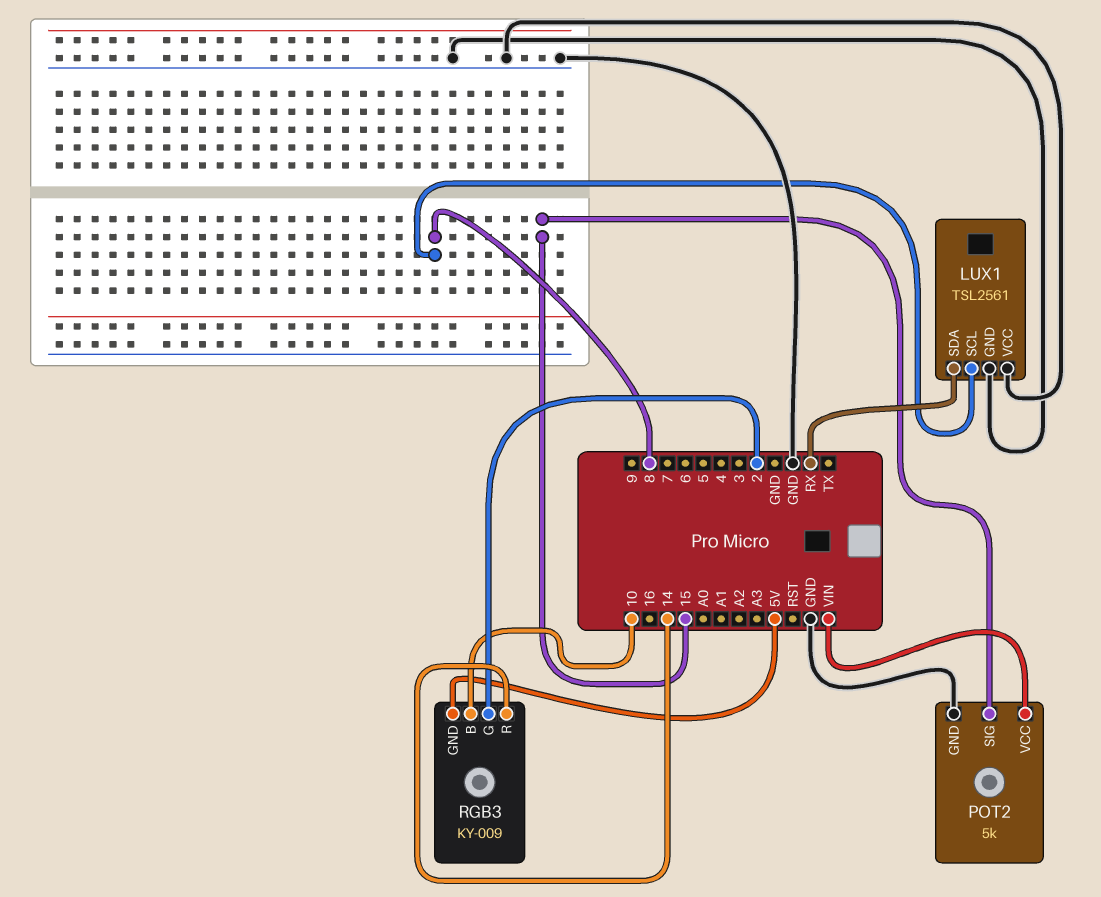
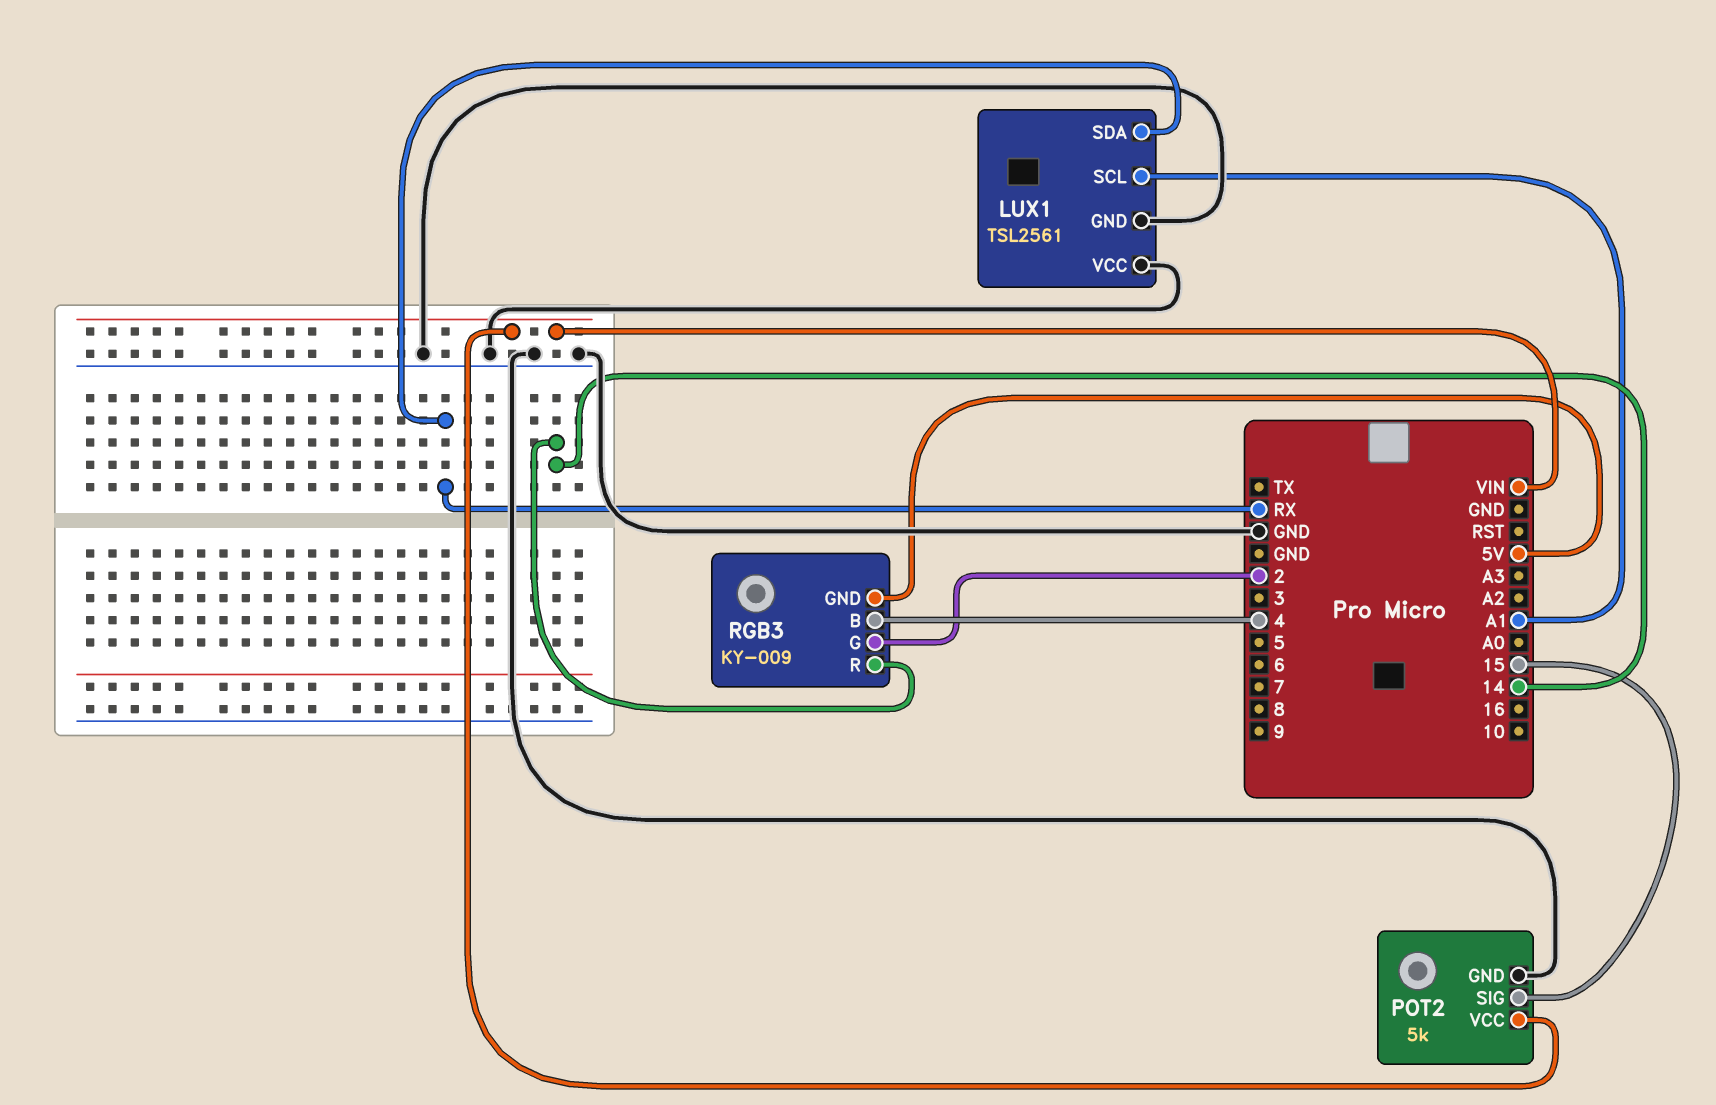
LUX1 pin SCL: 8 -> A1
RGB3 pin B: 10 -> 4

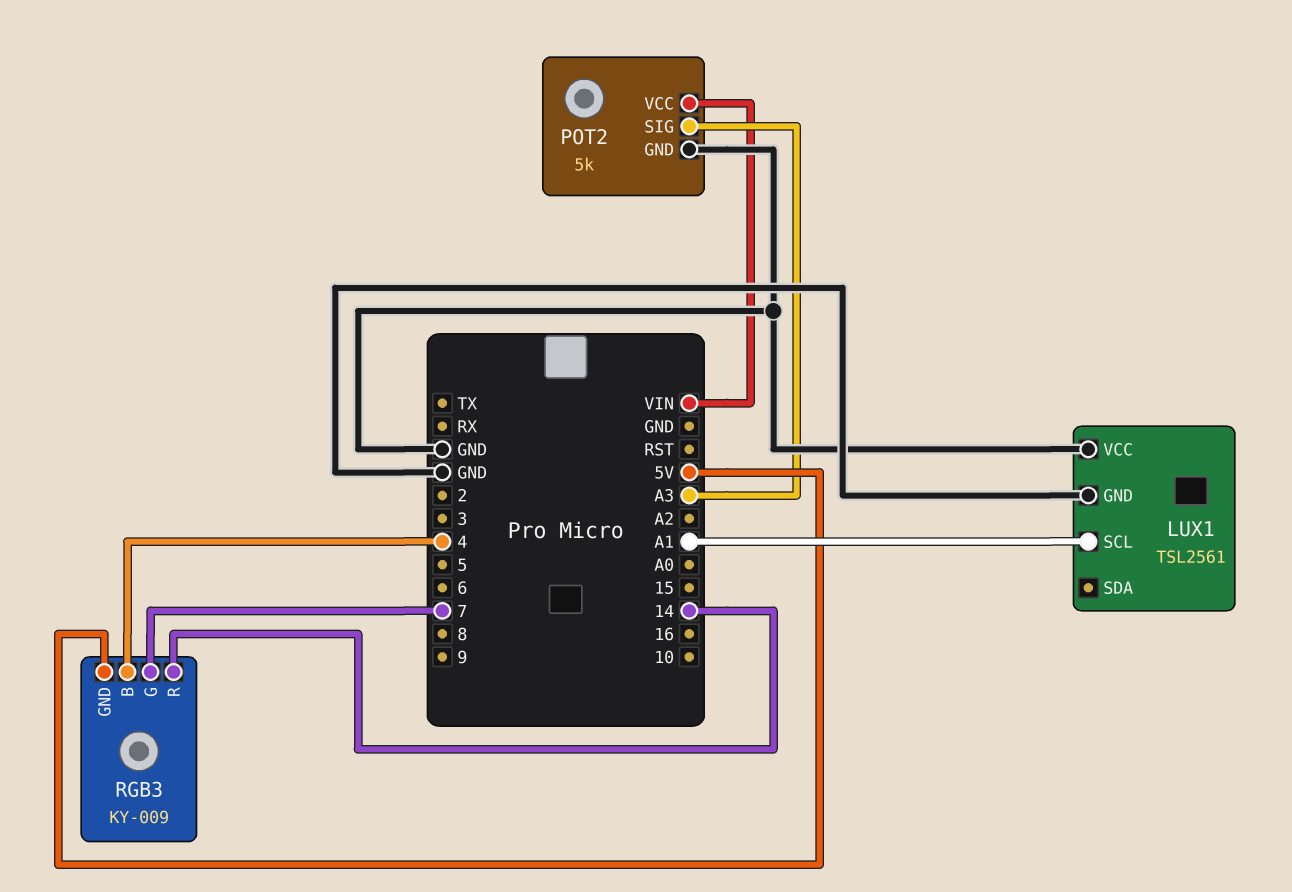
LUX1 pin SDA: RX -> none
POT2 pin SIG: 15 -> A3
RGB3 pin G: 2 -> 7

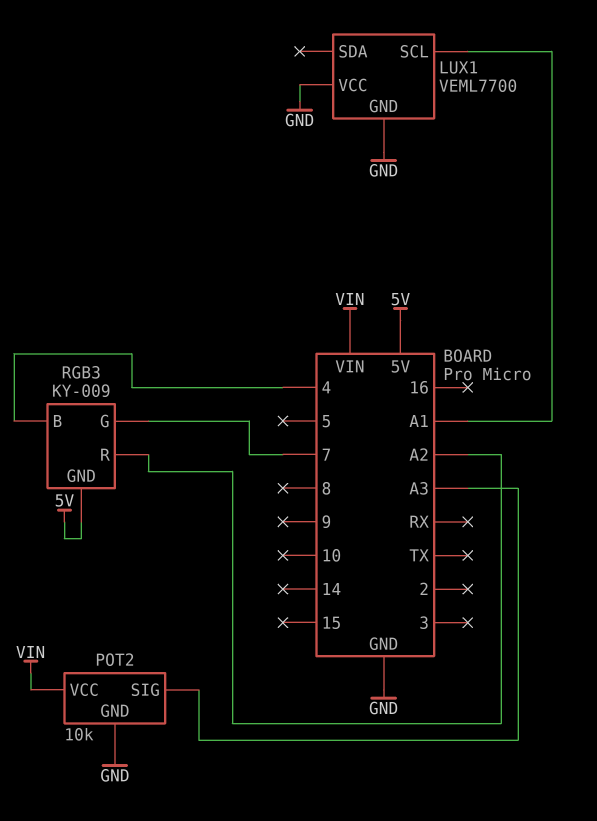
LUX1: TSL2561 -> VEML7700
POT2: 5k -> 10k
RGB3 pin R: 14 -> A2

